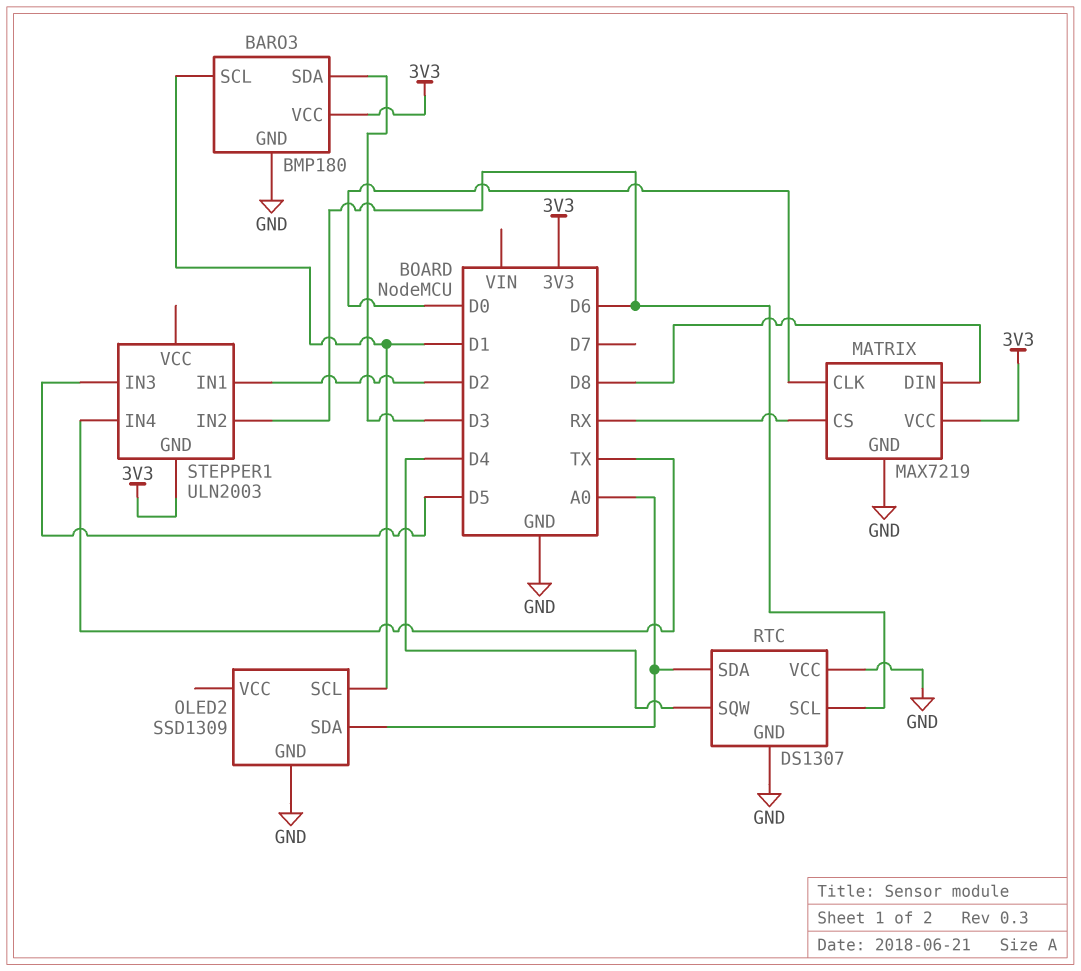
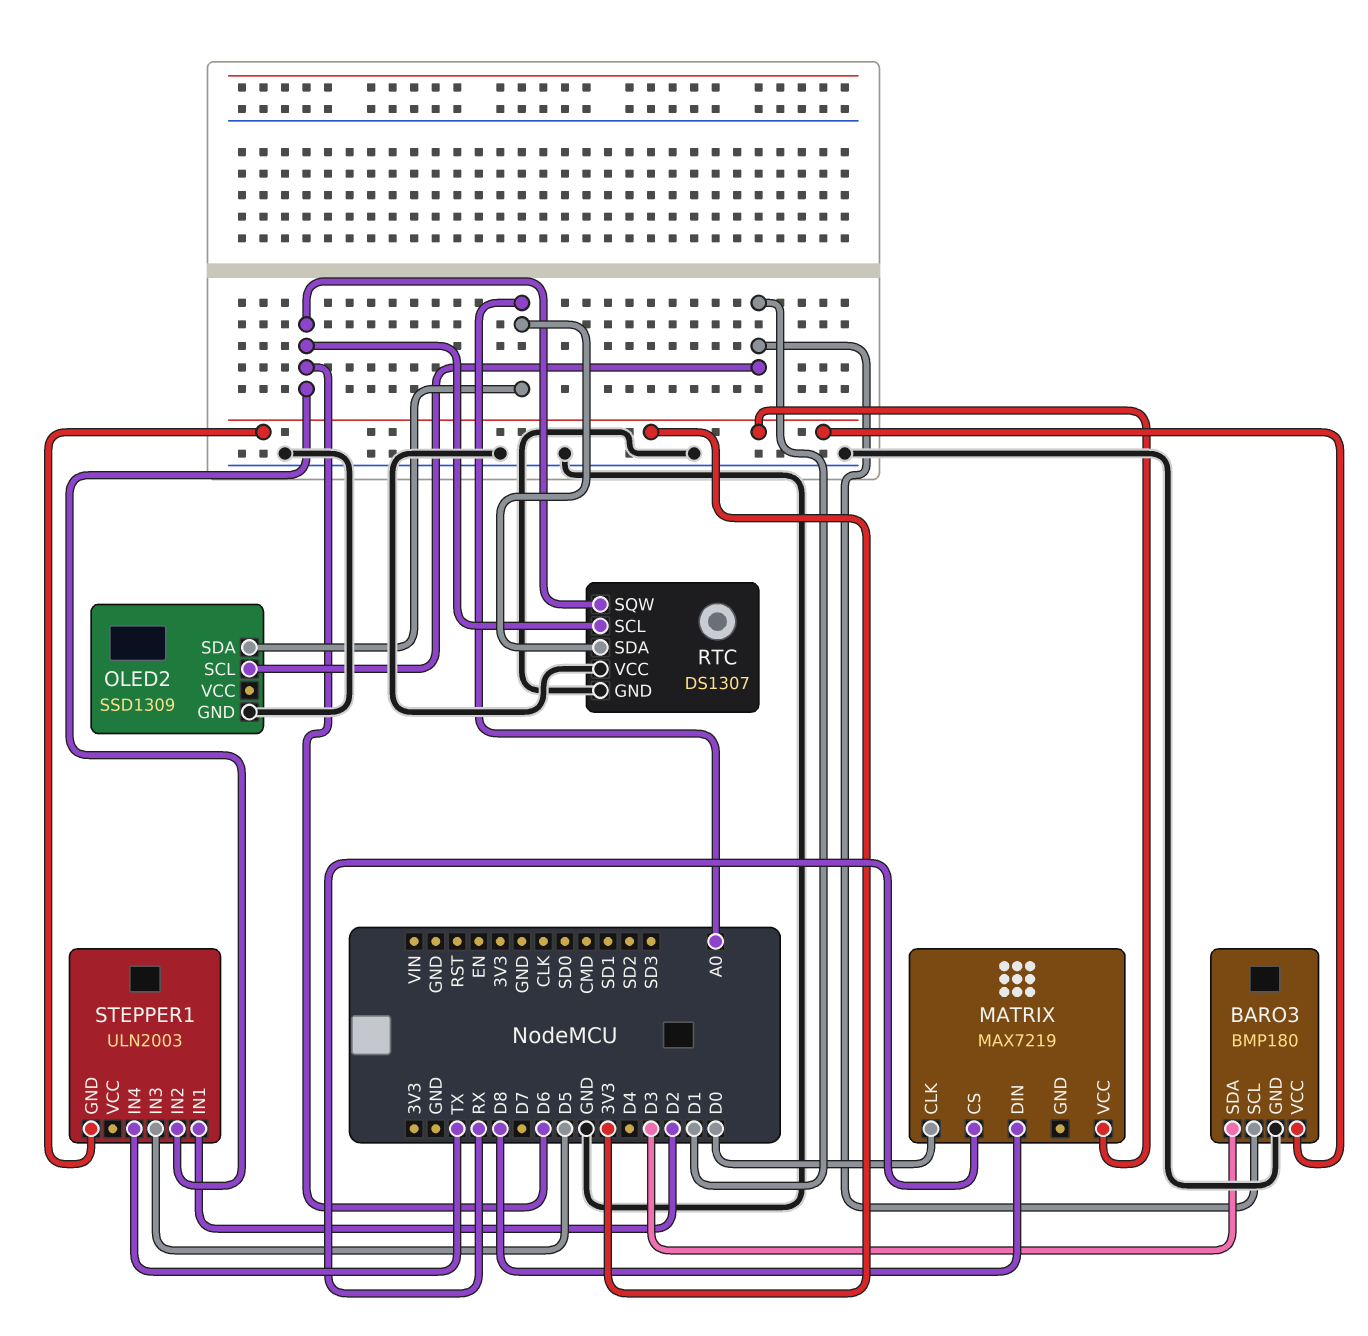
MATRIX pin GND: GND -> none
RTC pin SQW: D4 -> D6

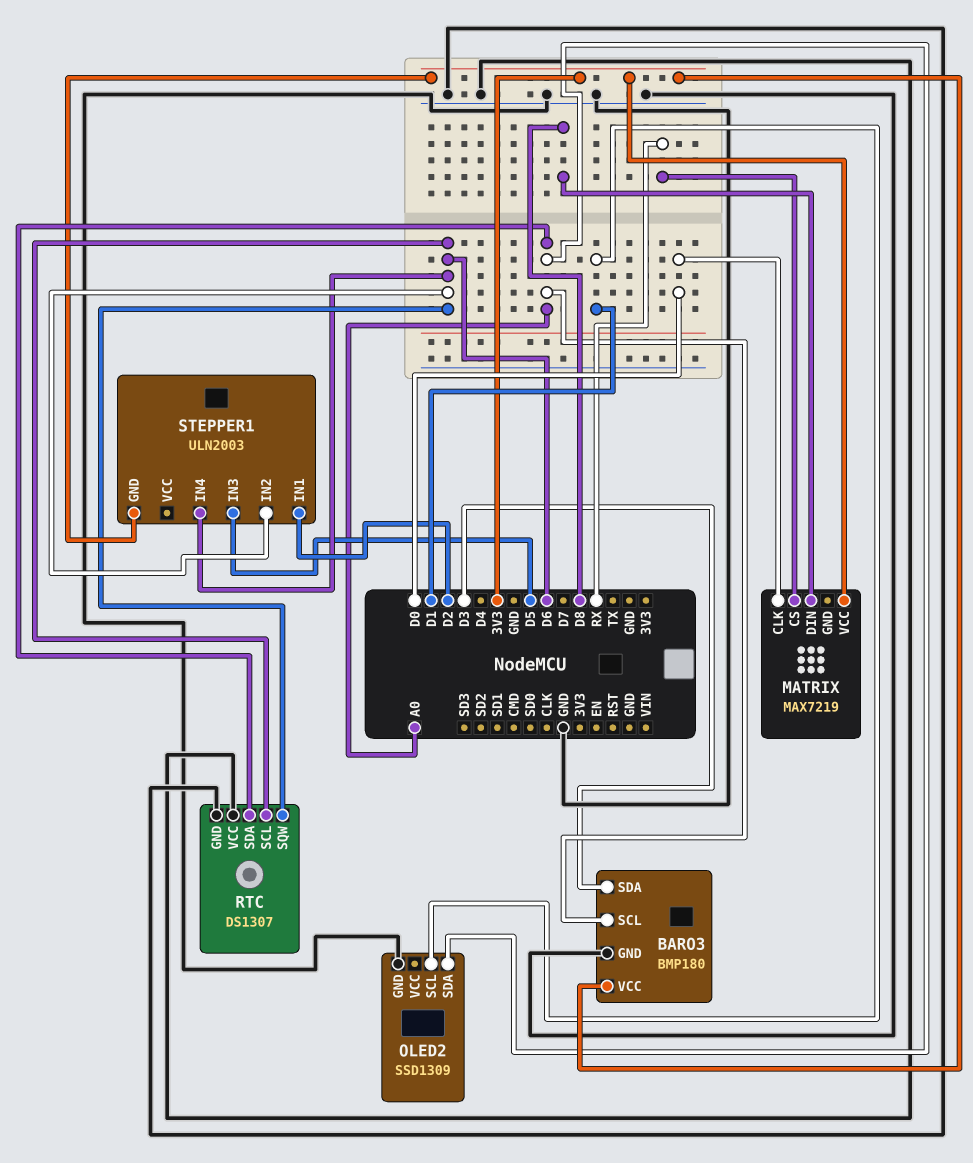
BARO3 pin SCL: D1 -> A0
STEPPER1 pin IN4: TX -> D6

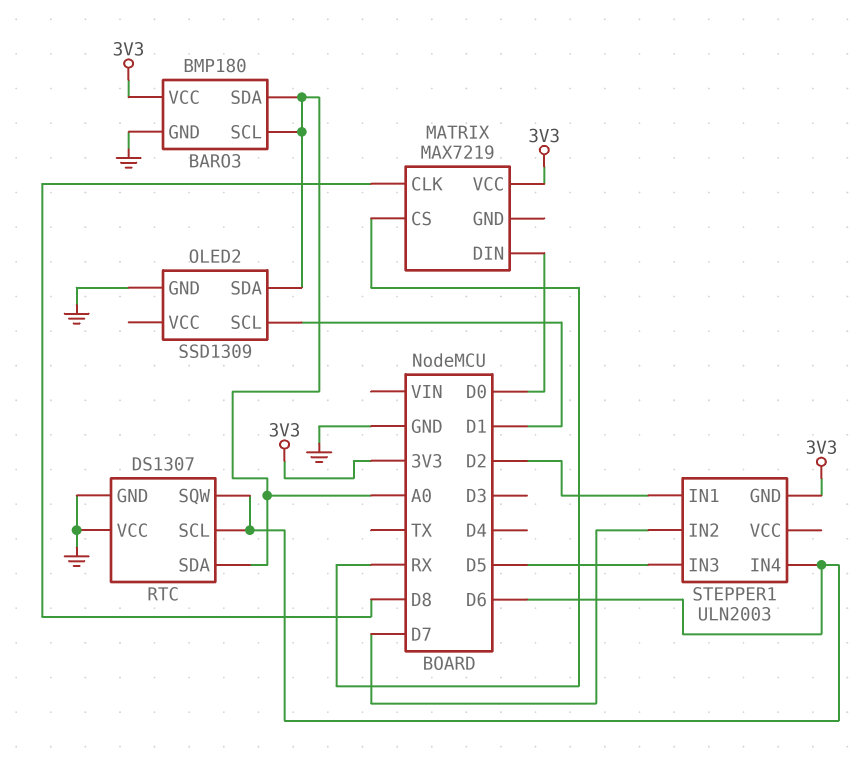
BARO3 pin SDA: D3 -> A0
MATRIX pin CLK: D0 -> D8
MATRIX pin DIN: D8 -> D0
STEPPER1 pin IN2: D6 -> D7

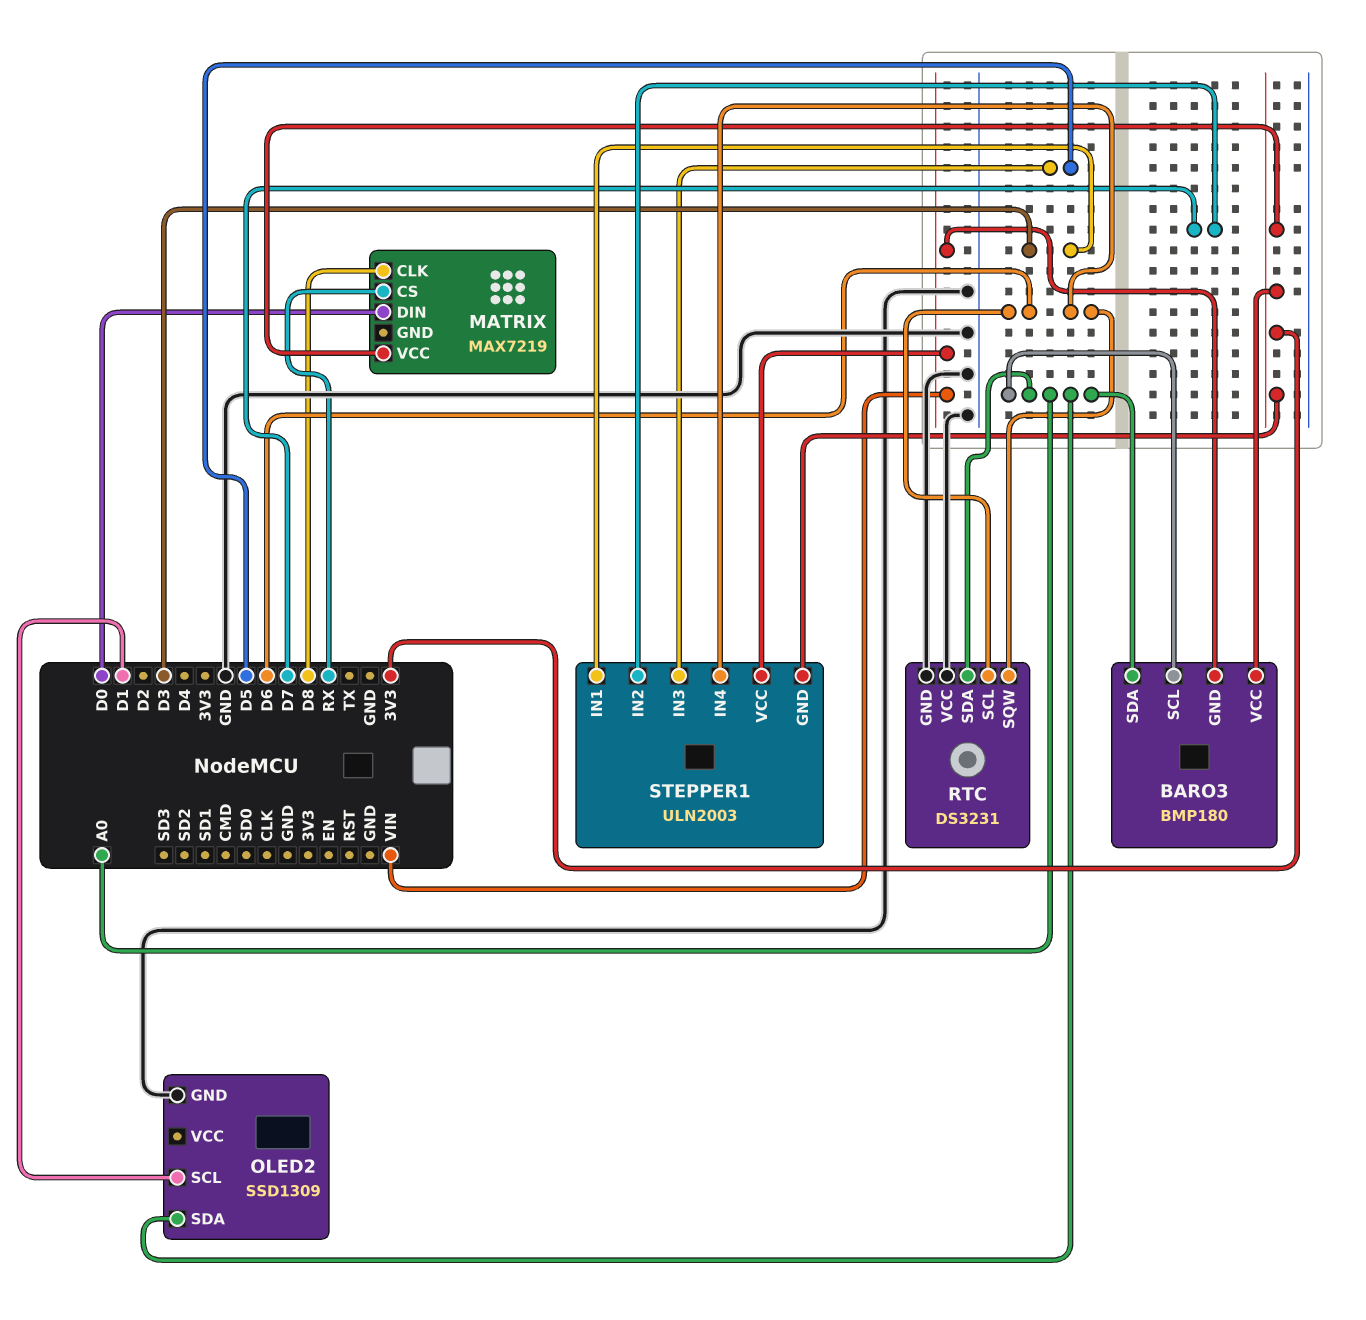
BARO3 pin GND: GND -> VIN
RTC: DS1307 -> DS3231
STEPPER1 pin IN1: D2 -> D3
STEPPER1 pin VCC: none -> VIN

